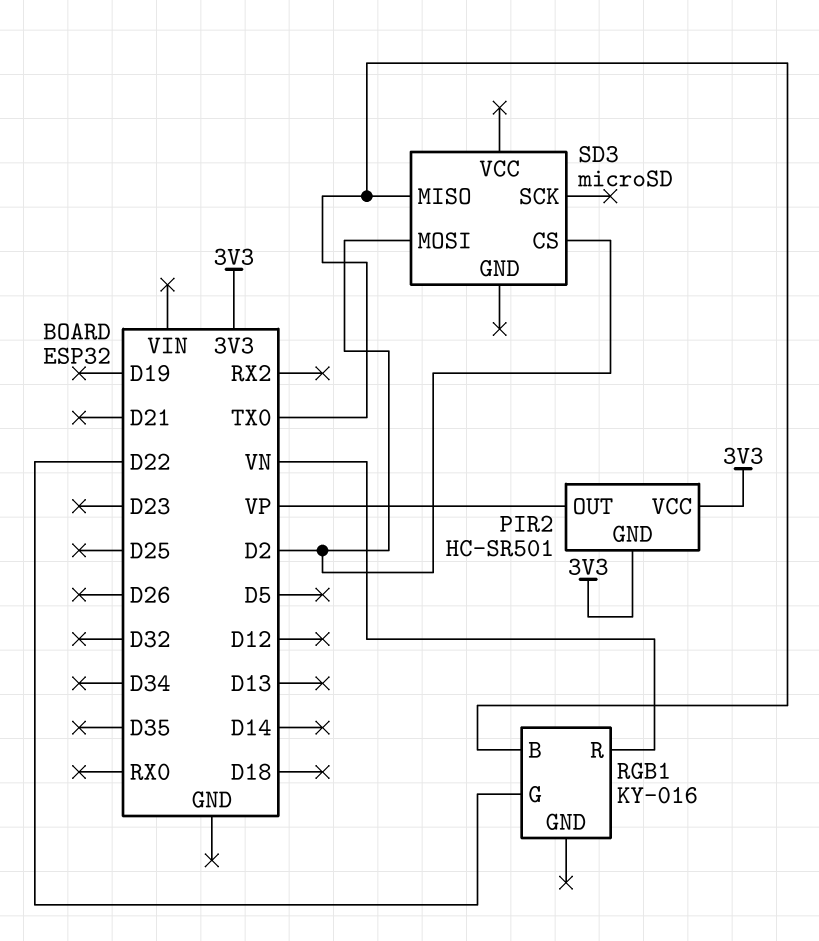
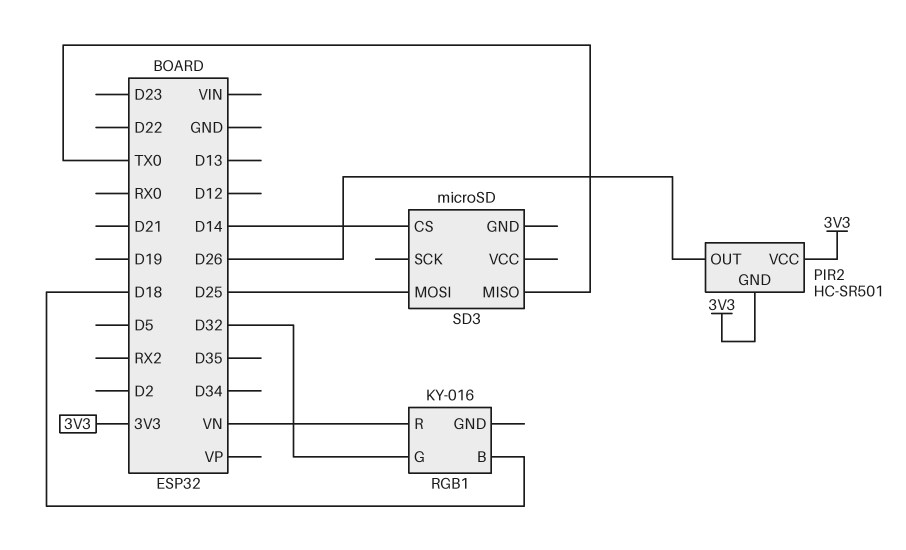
PIR2 pin OUT: VP -> D26
RGB1 pin B: TX0 -> D18
RGB1 pin G: D22 -> D32
SD3 pin CS: D2 -> D14
SD3 pin MOSI: D2 -> D25

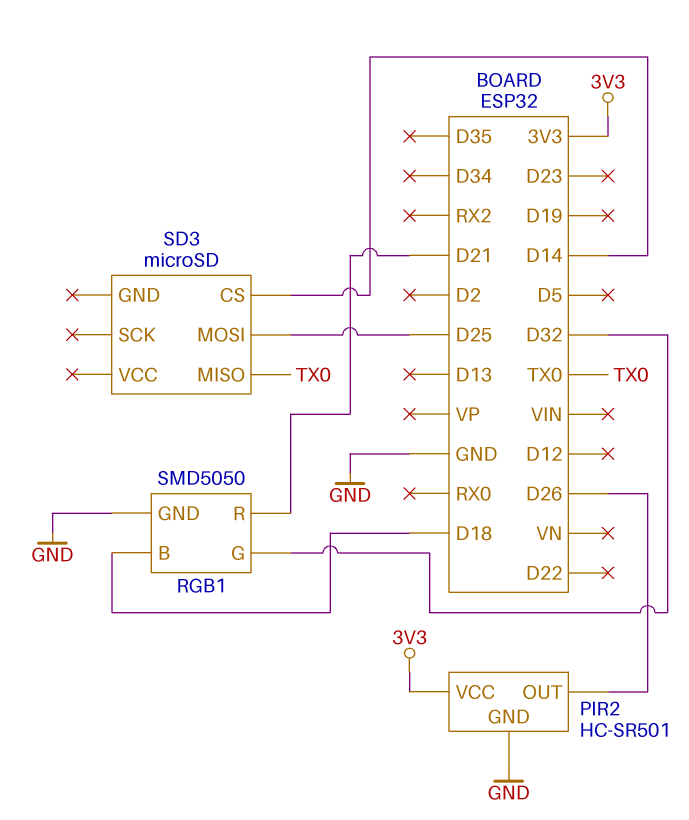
PIR2 pin GND: 3V3 -> GND
RGB1: KY-016 -> SMD5050
RGB1 pin GND: none -> GND
RGB1 pin R: VN -> D21

